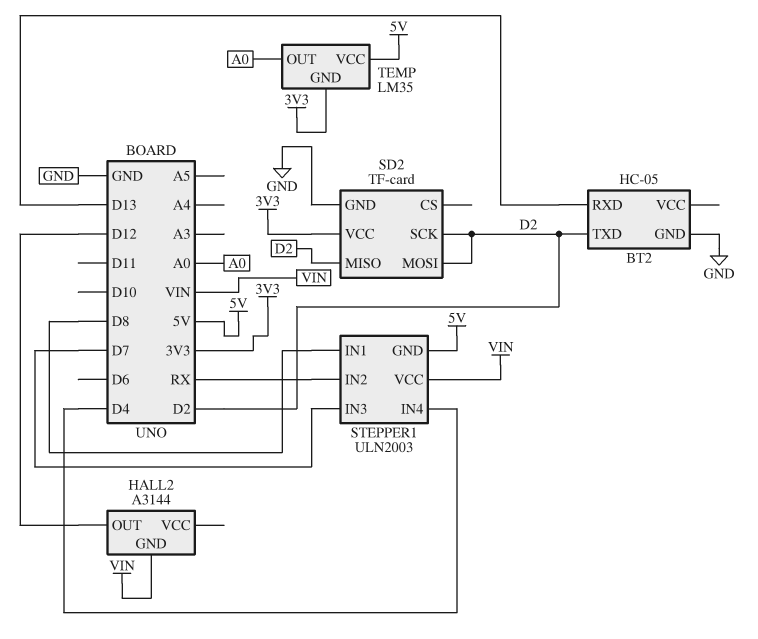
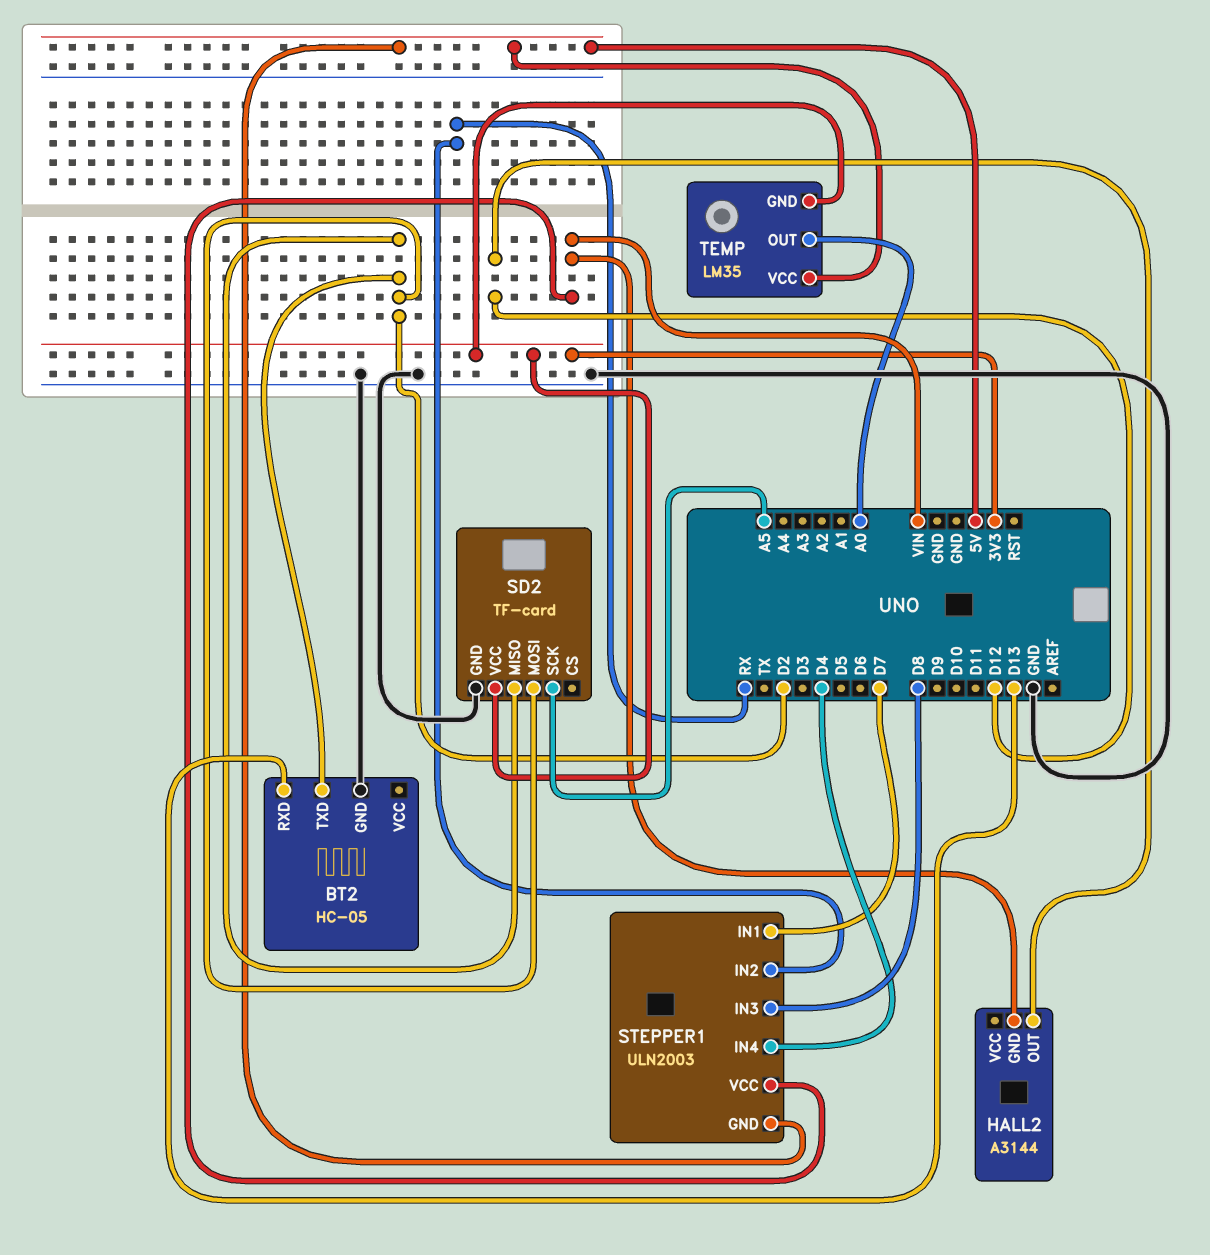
SD2 pin SCK: D2 -> A5
STEPPER1 pin IN1: D8 -> D7
STEPPER1 pin IN3: D7 -> D8

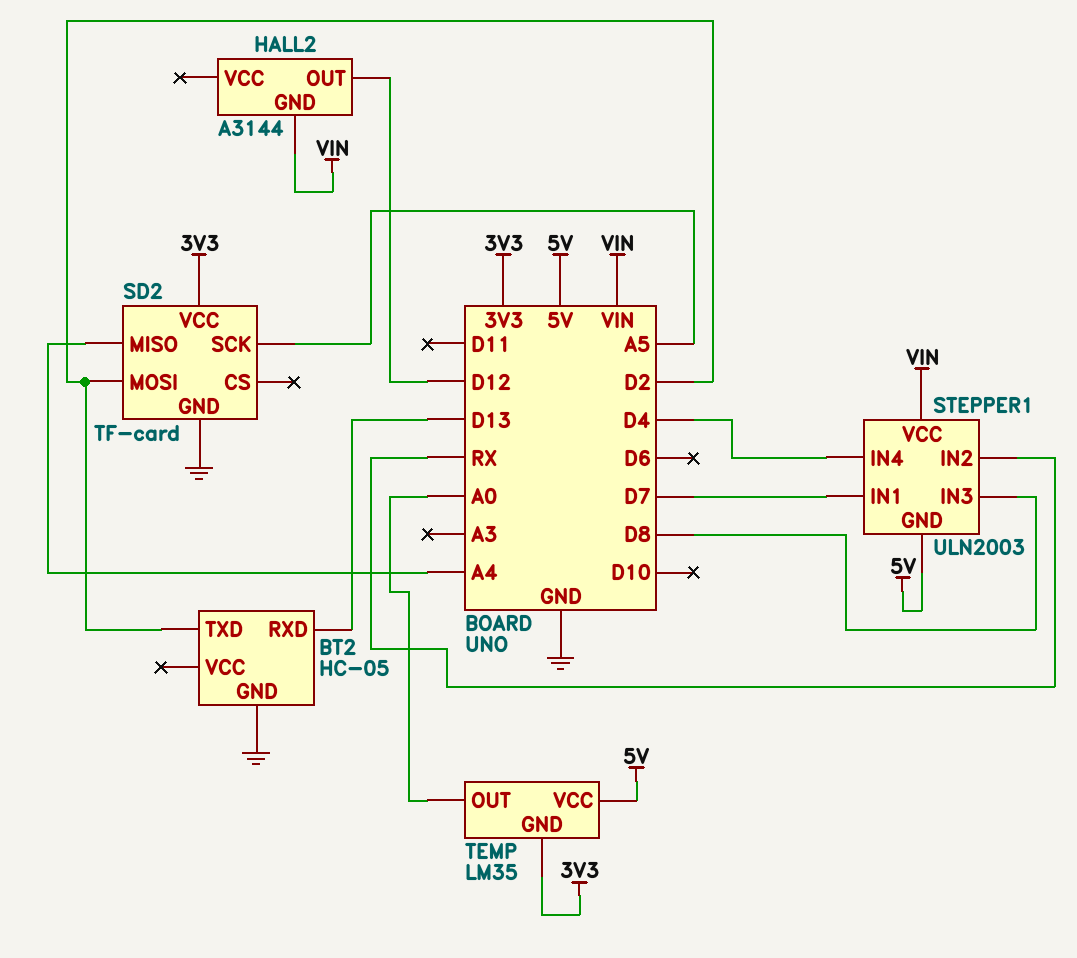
SD2 pin MISO: D2 -> A4

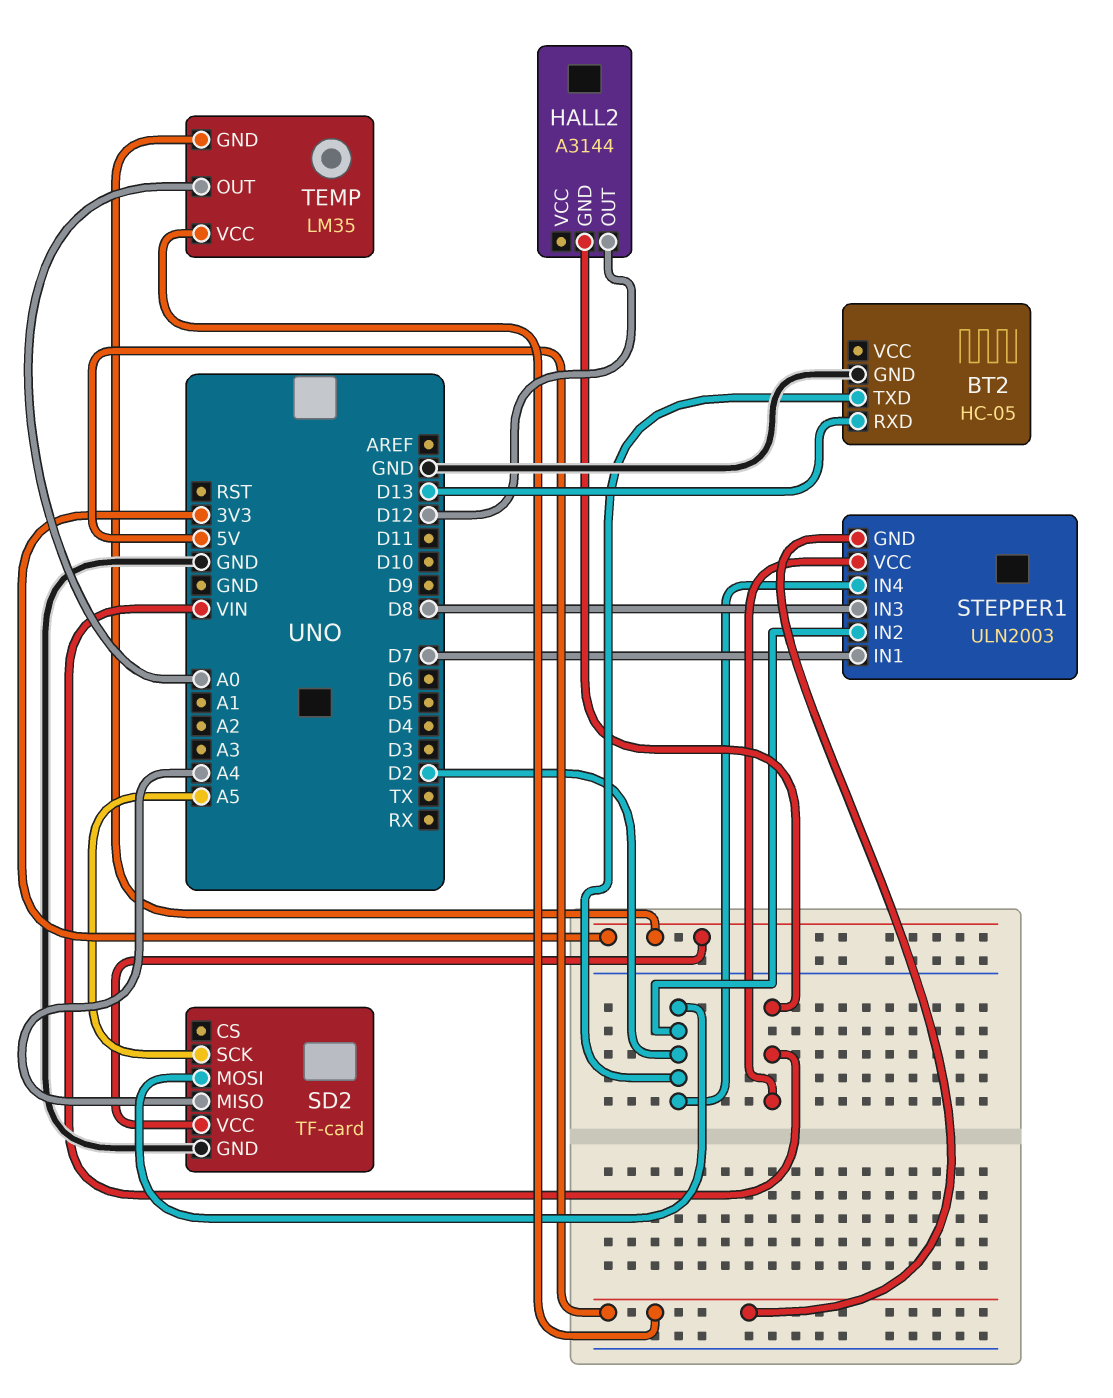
STEPPER1 pin IN2: RX -> D2
STEPPER1 pin IN4: D4 -> D2

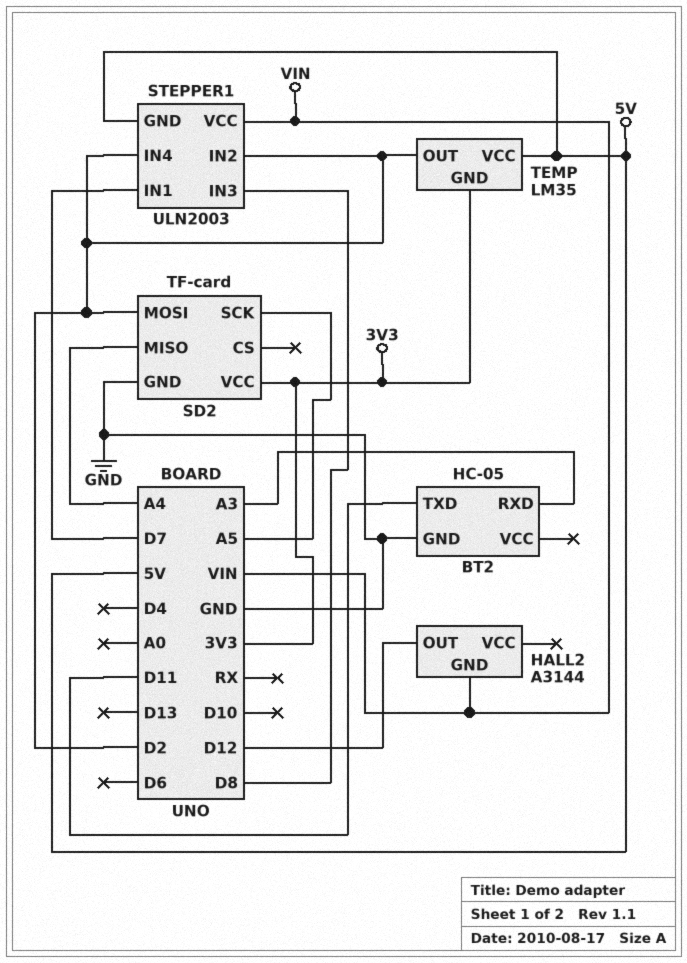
BT2 pin RXD: D13 -> A3
BT2 pin TXD: D2 -> D11
TEMP pin OUT: A0 -> D2

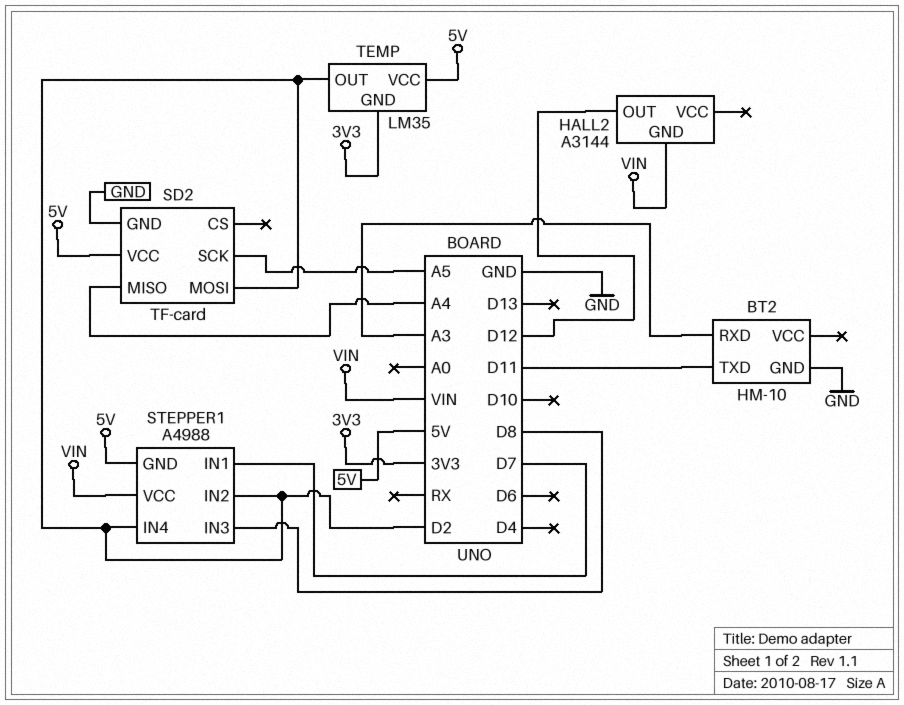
BT2: HC-05 -> HM-10
SD2 pin VCC: 3V3 -> 5V
STEPPER1: ULN2003 -> A4988

